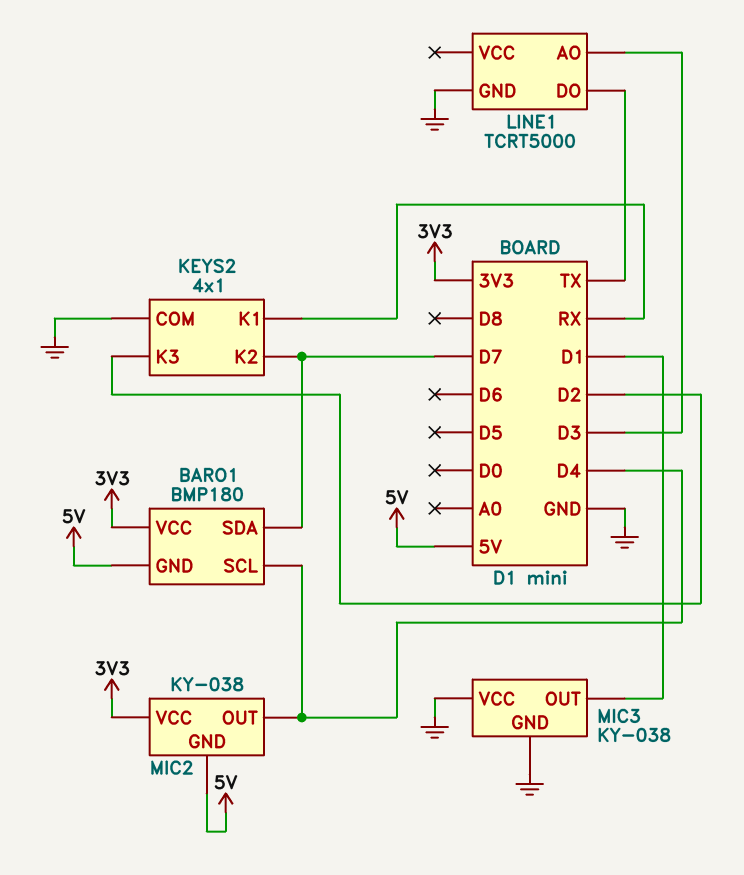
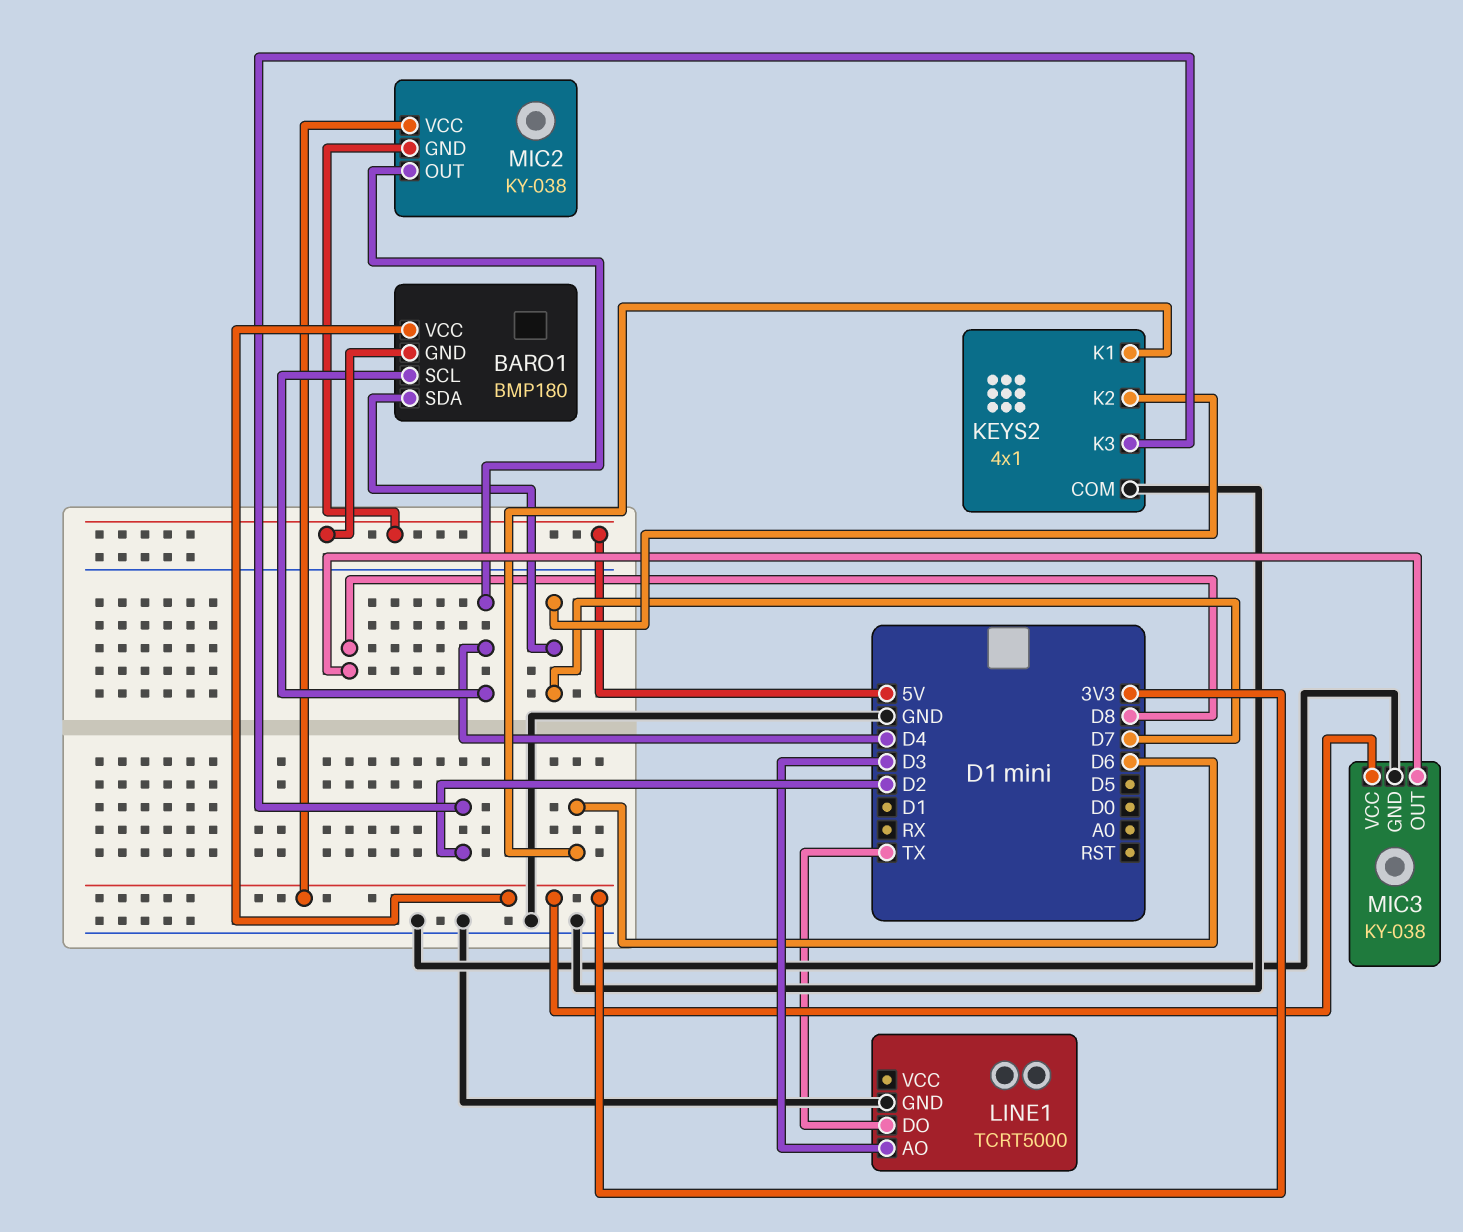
KEYS2 pin K1: RX -> D6
MIC3 pin OUT: D1 -> D8
MIC3 pin VCC: GND -> 3V3

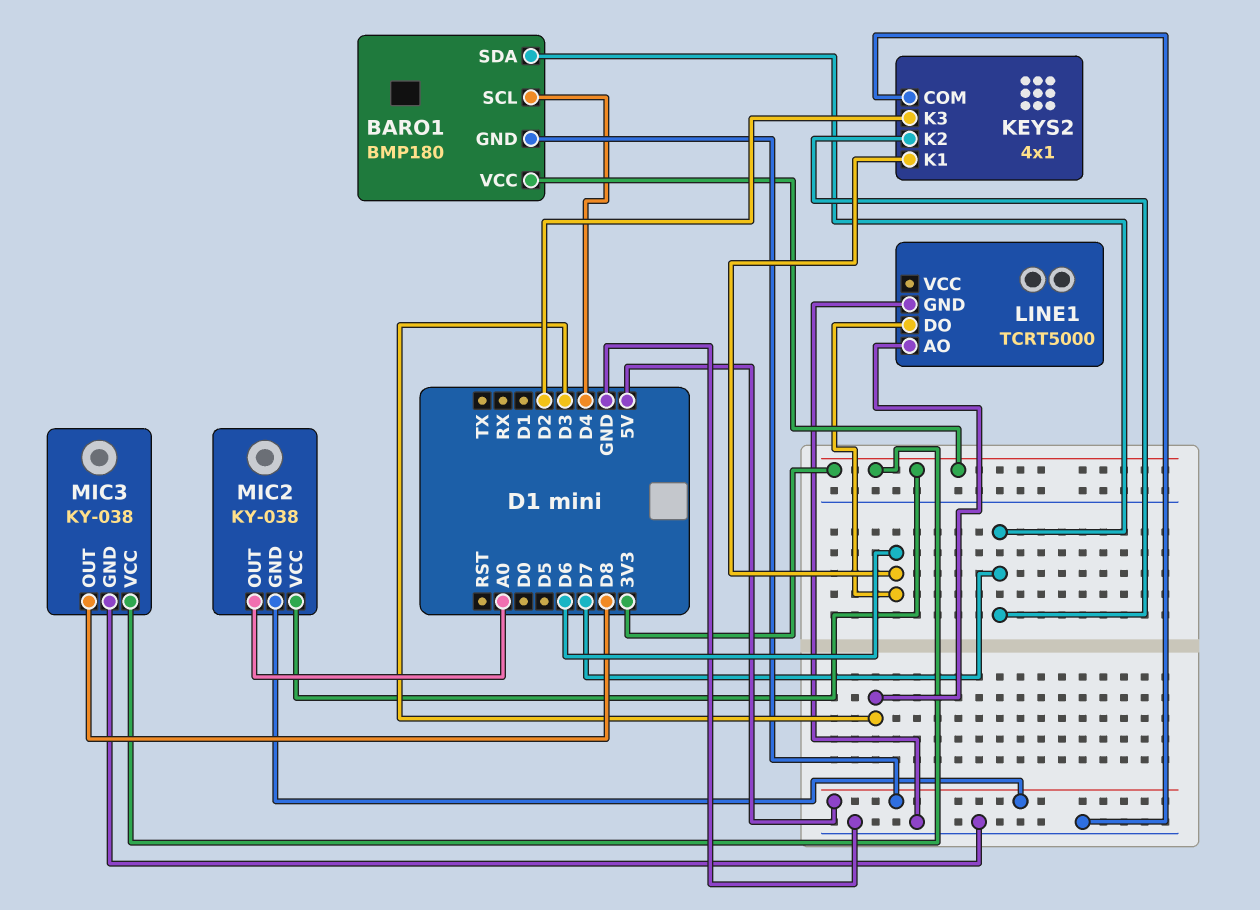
LINE1 pin DO: TX -> D6
MIC2 pin OUT: D4 -> A0

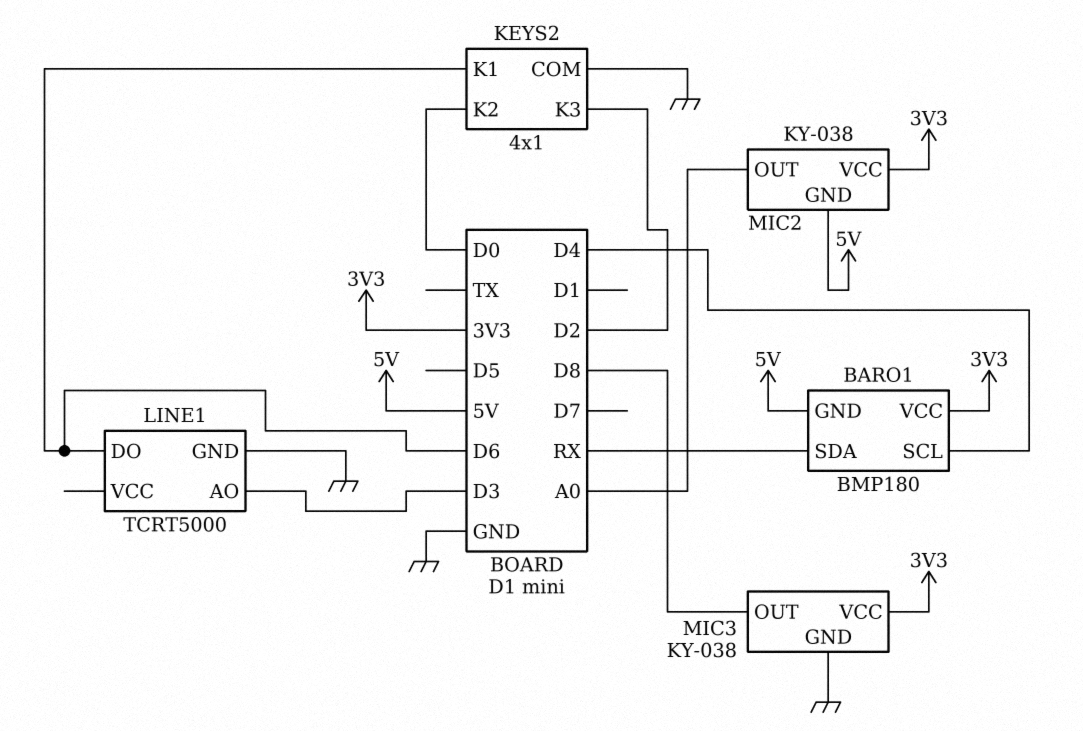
BARO1 pin SDA: D7 -> RX
KEYS2 pin K2: D7 -> D0

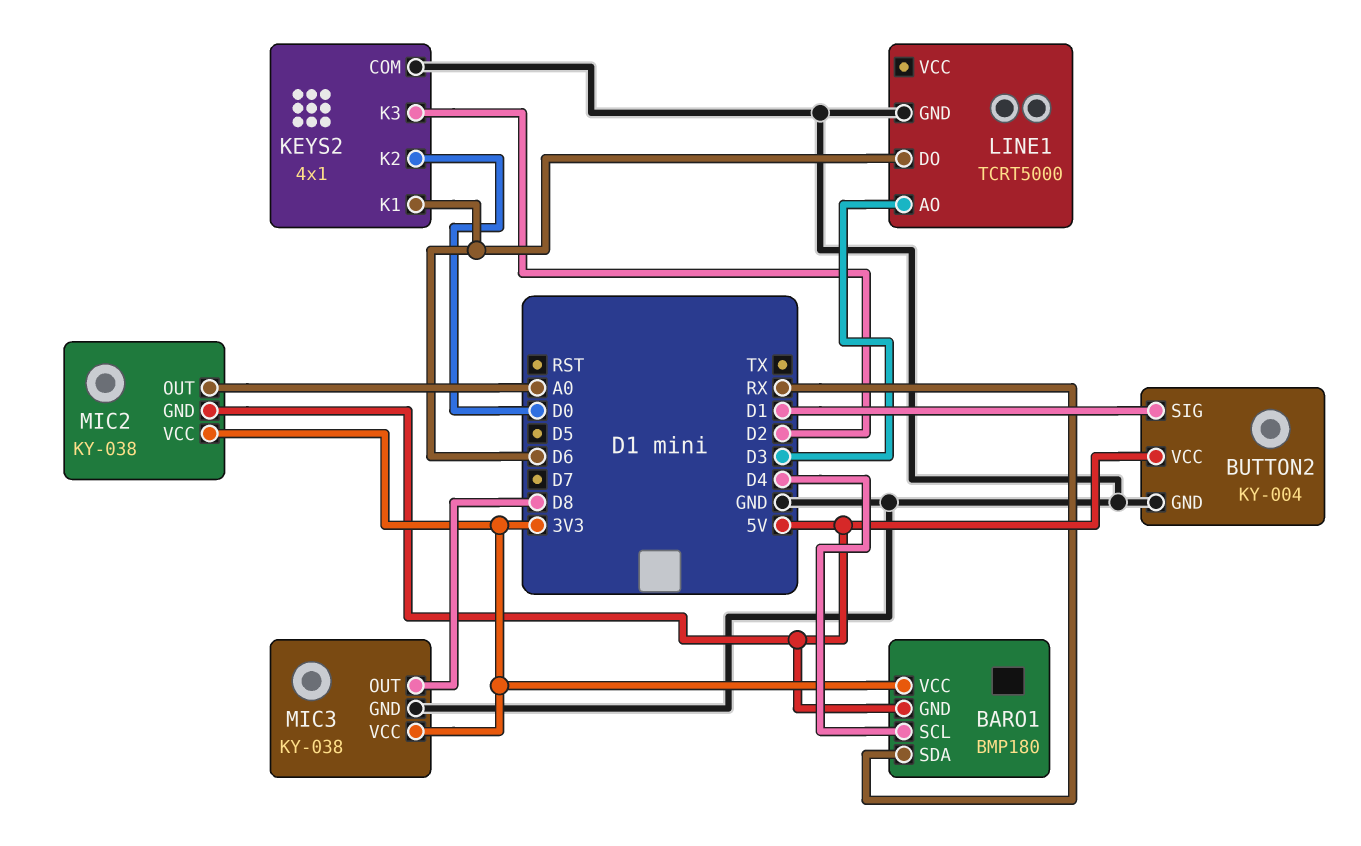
BUTTON2: none -> KY-004
BUTTON2 pin GND: none -> GND
BUTTON2 pin SIG: none -> D1
BUTTON2 pin VCC: none -> 5V

